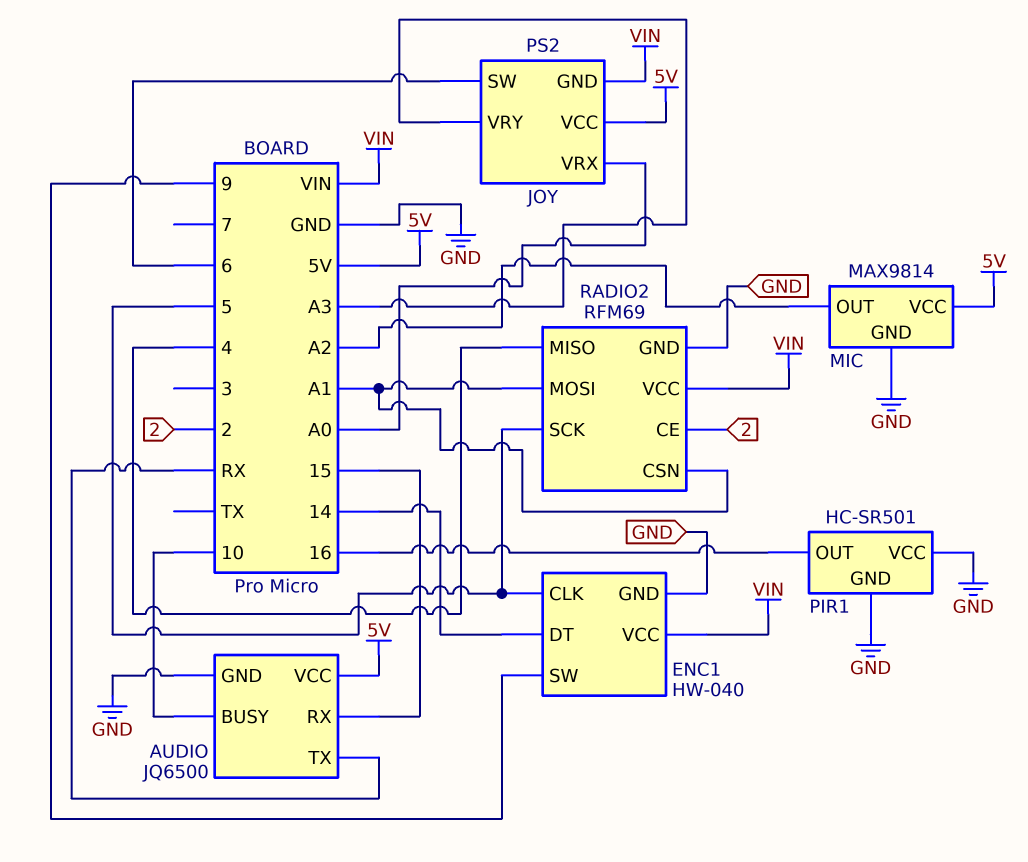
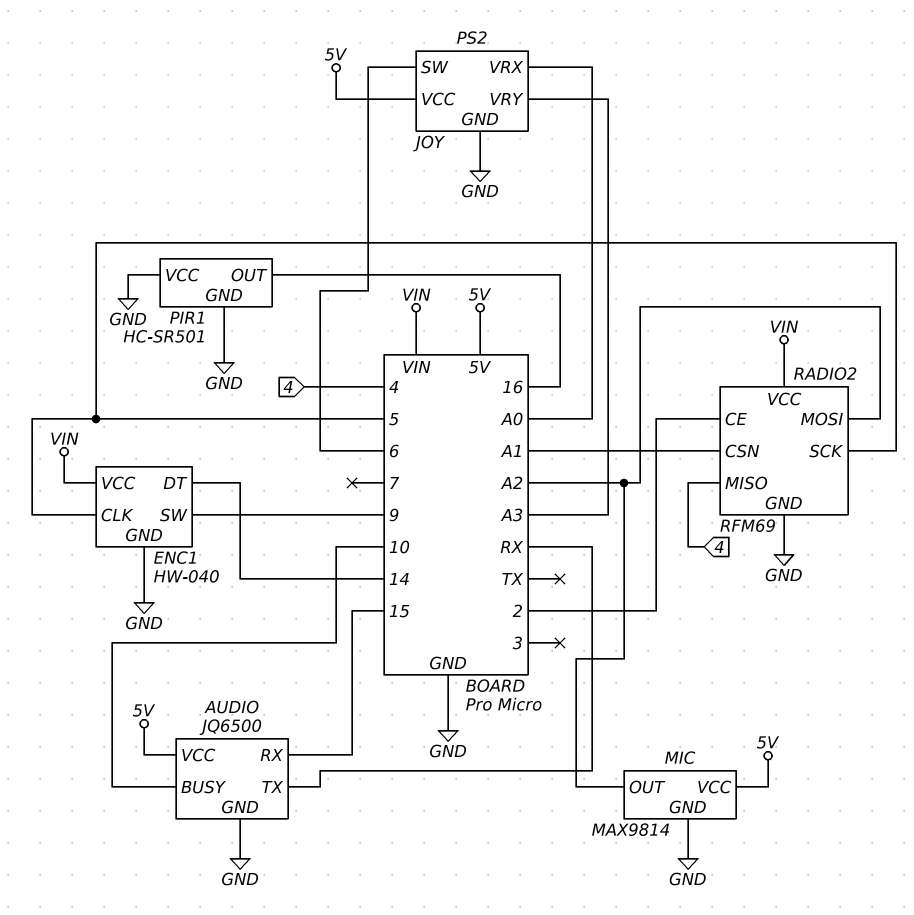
JOY pin GND: VIN -> GND
RADIO2 pin MOSI: A1 -> A2

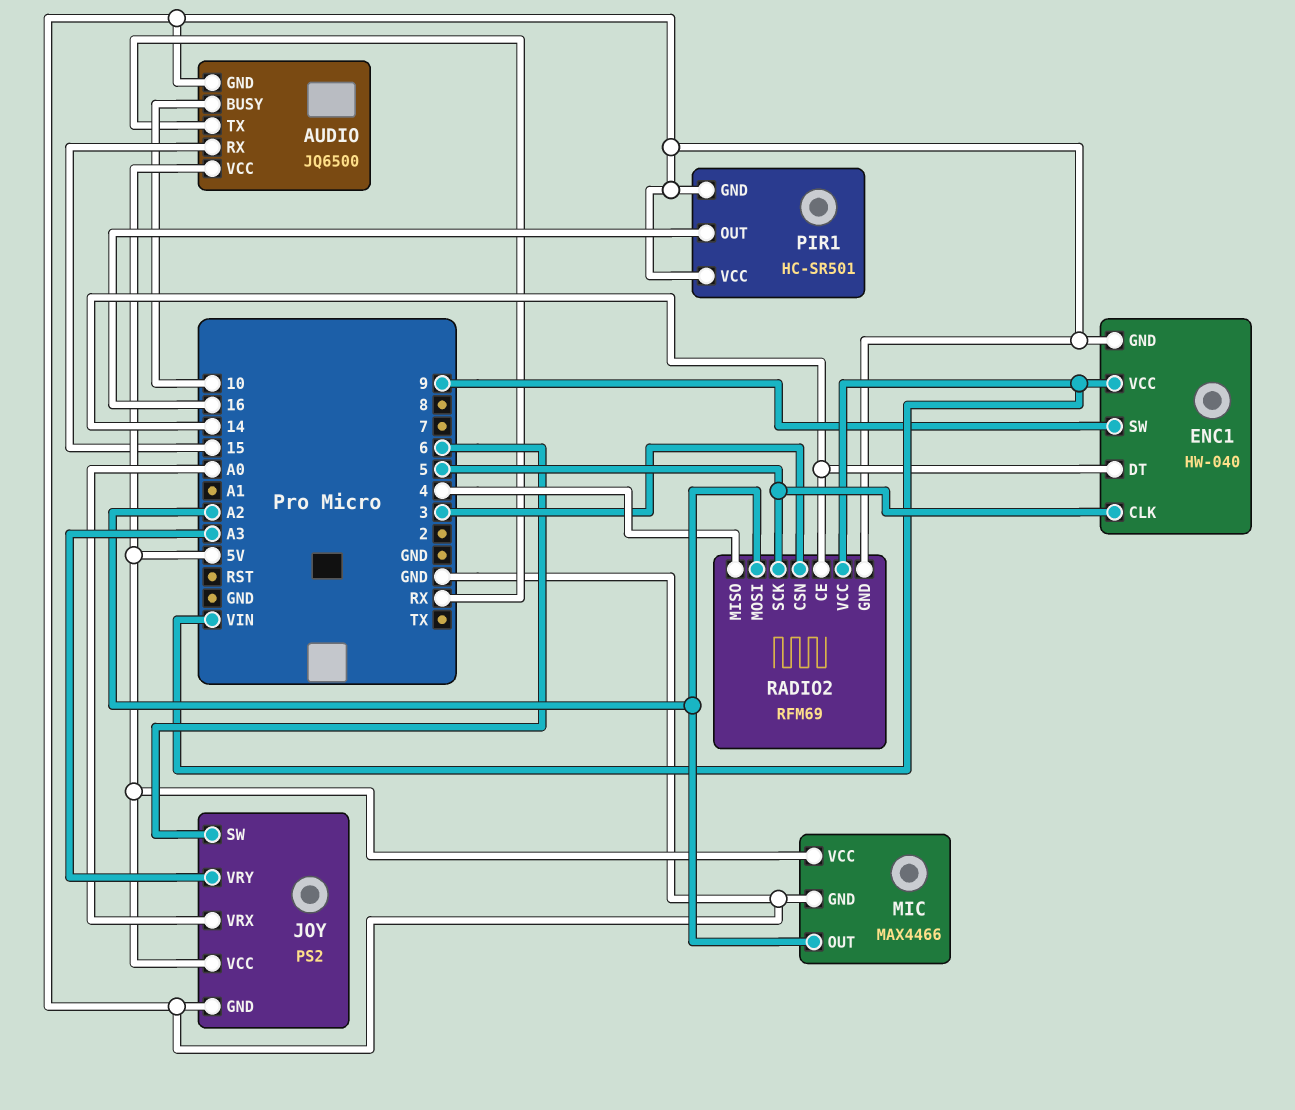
MIC: MAX9814 -> MAX4466
RADIO2 pin CE: 2 -> 14
RADIO2 pin CSN: A1 -> 3

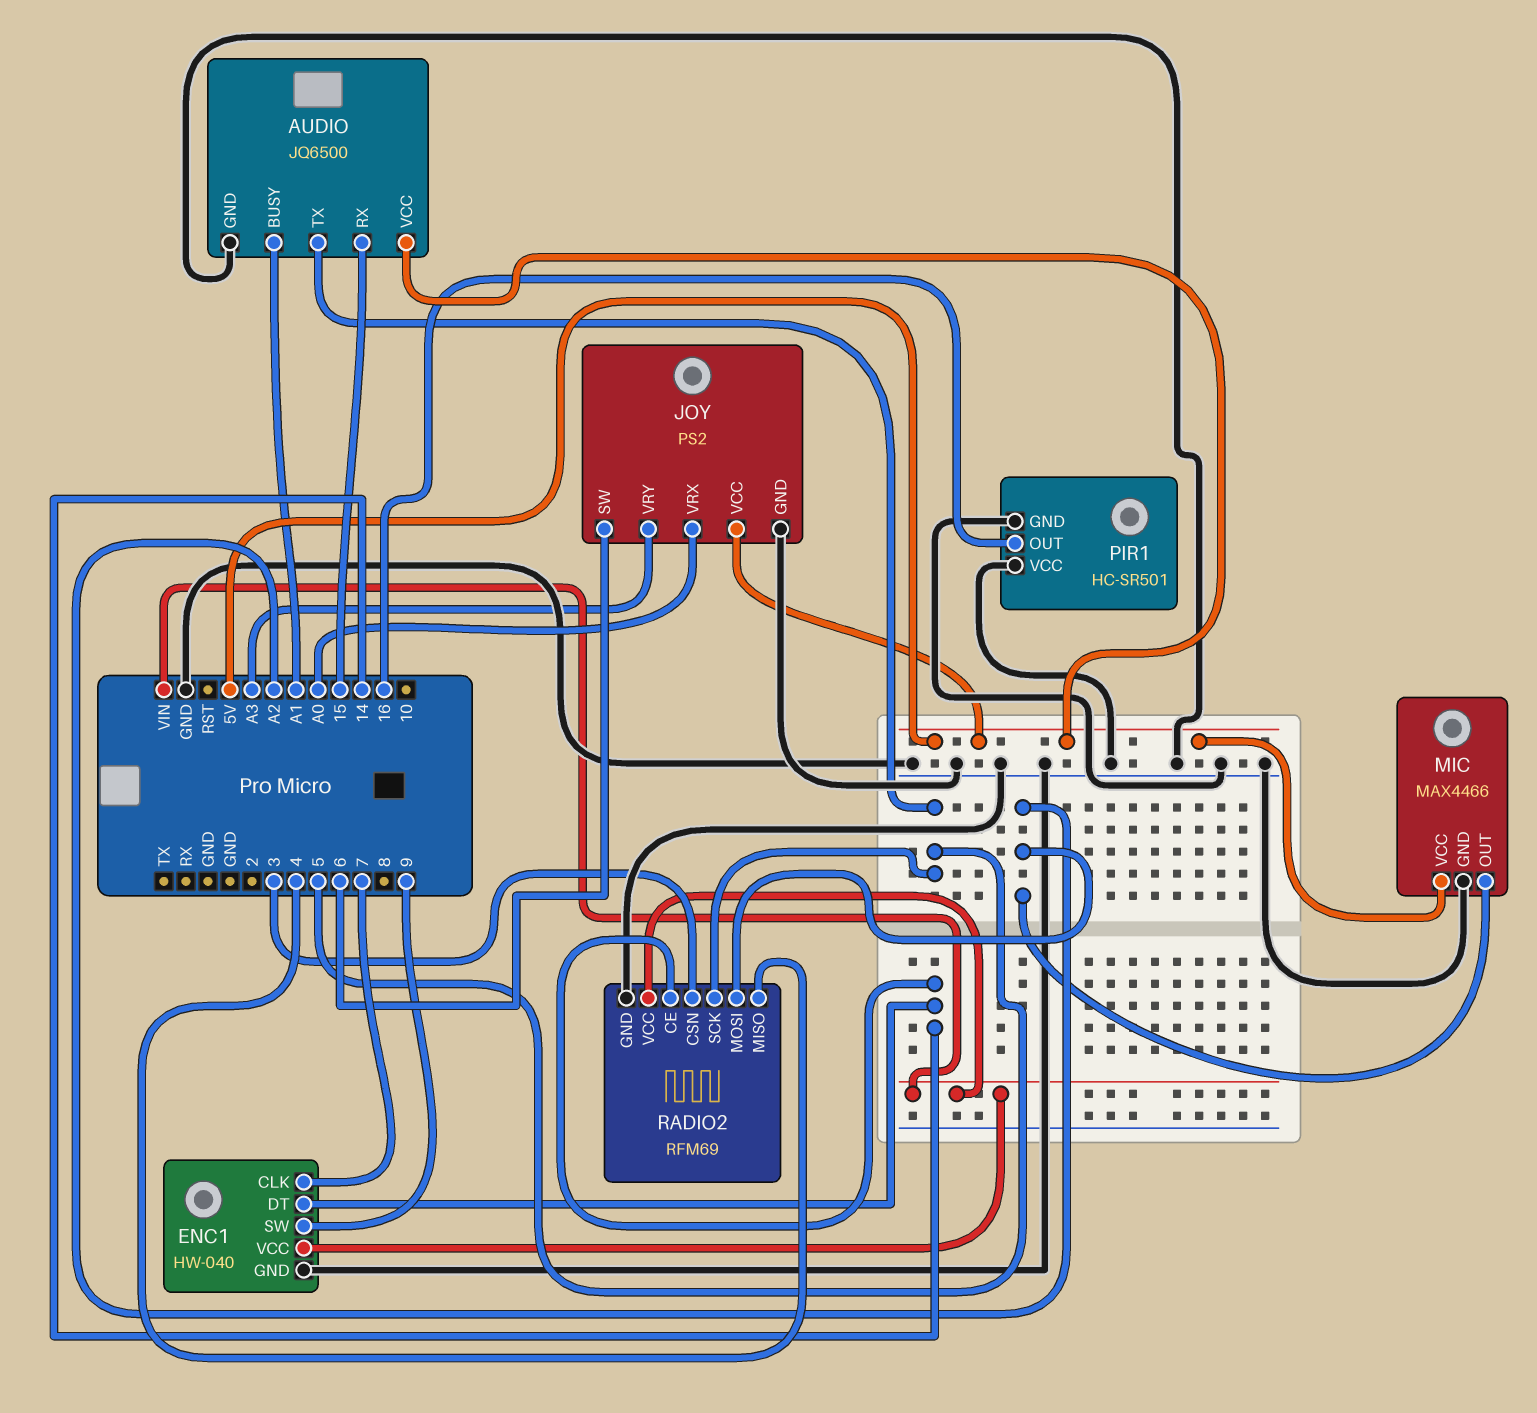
AUDIO pin BUSY: 10 -> A1
AUDIO pin TX: RX -> 5
ENC1 pin CLK: 5 -> 7

